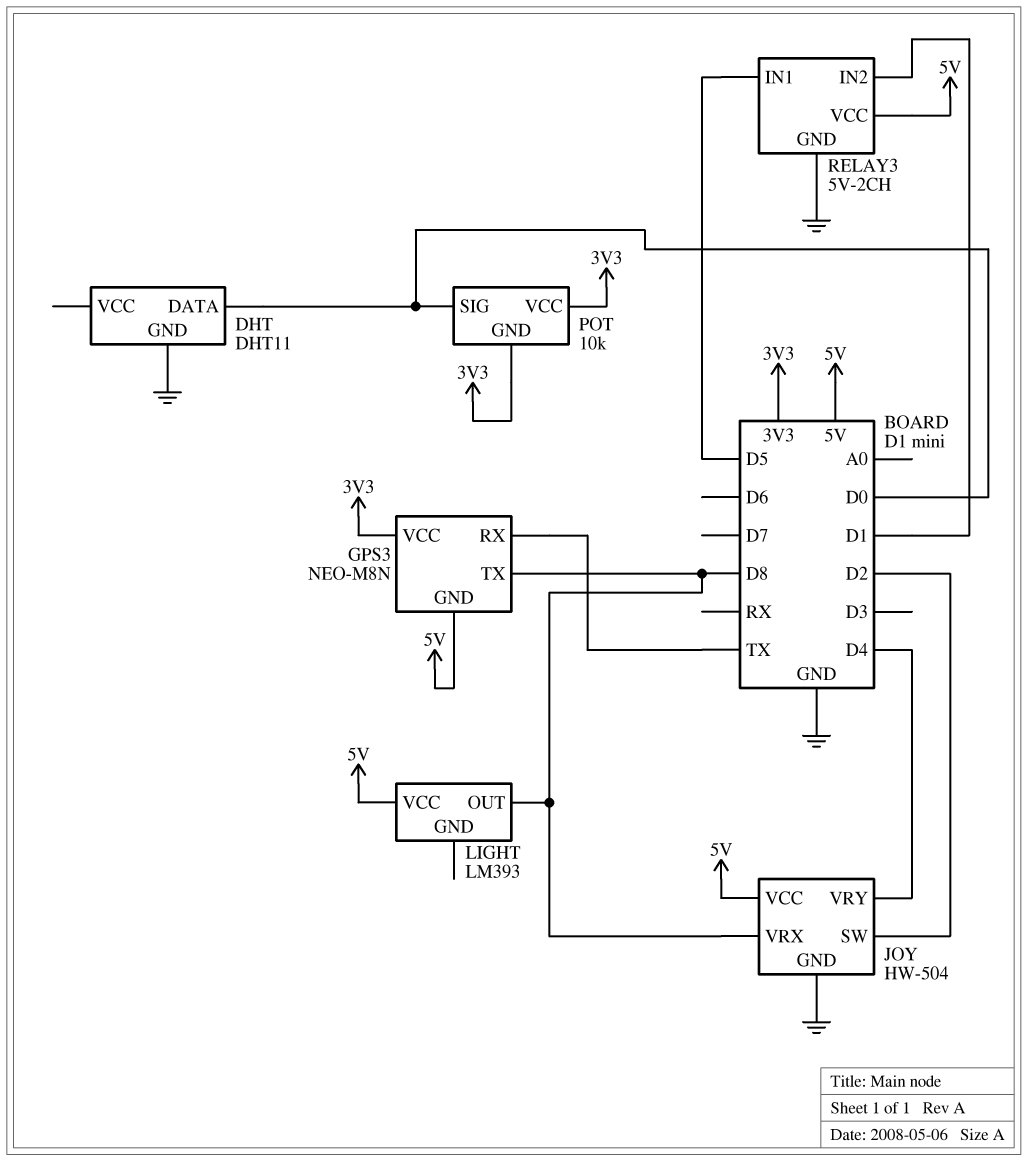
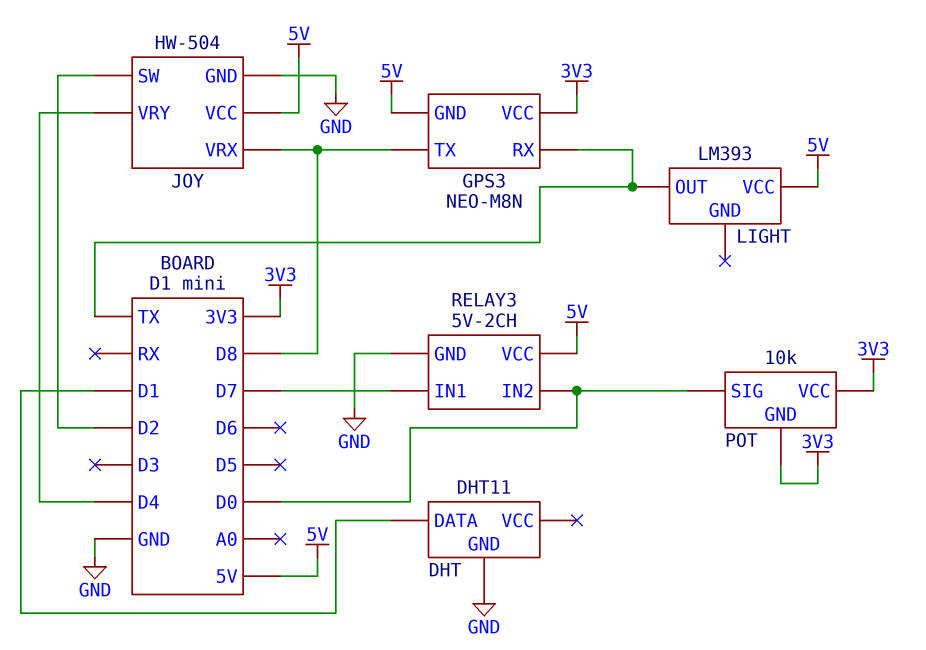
DHT pin DATA: D0 -> D1
LIGHT pin OUT: D8 -> TX
RELAY3 pin IN1: D5 -> D7
RELAY3 pin IN2: D1 -> D0

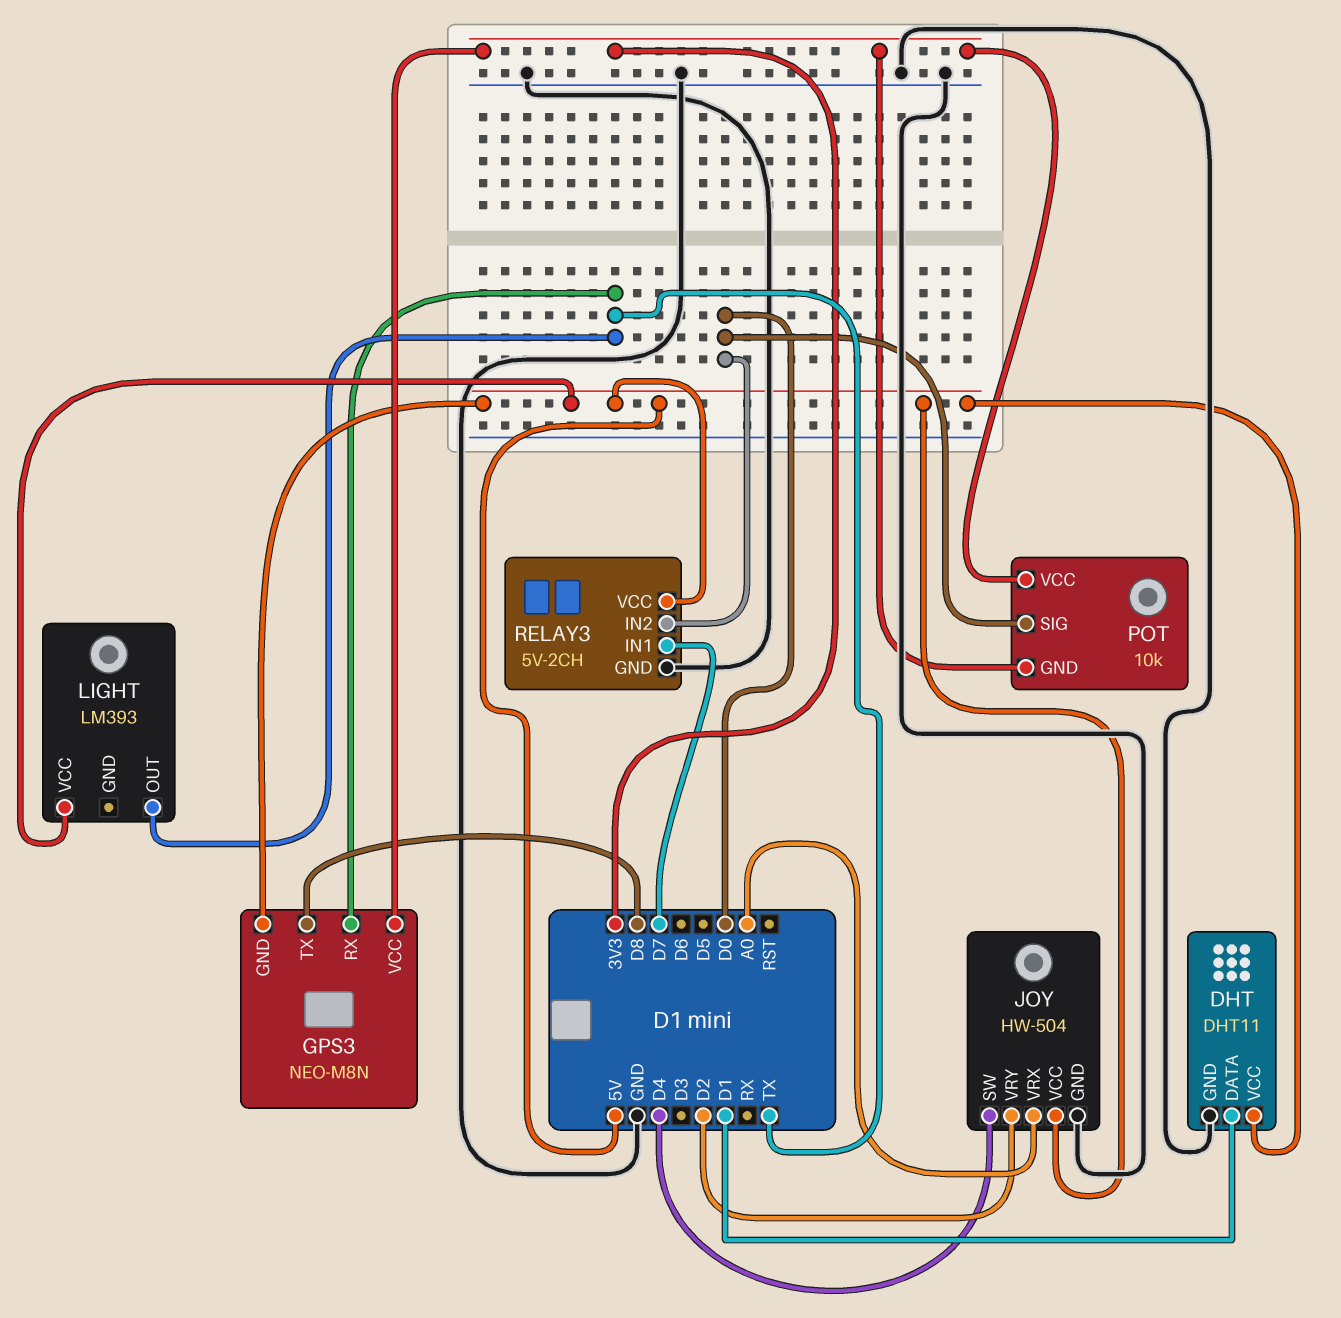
DHT pin VCC: none -> 5V
JOY pin SW: D2 -> D4
JOY pin VRX: D8 -> A0
JOY pin VRY: D4 -> D2

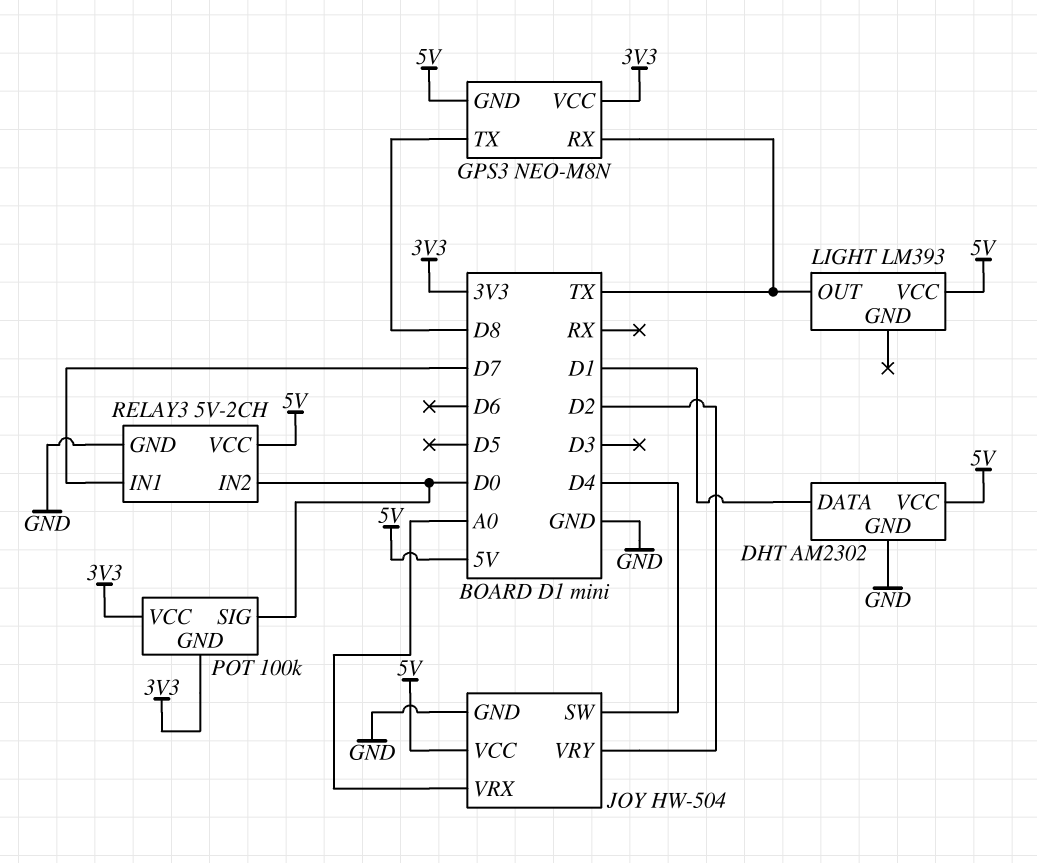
DHT: DHT11 -> AM2302
POT: 10k -> 100k

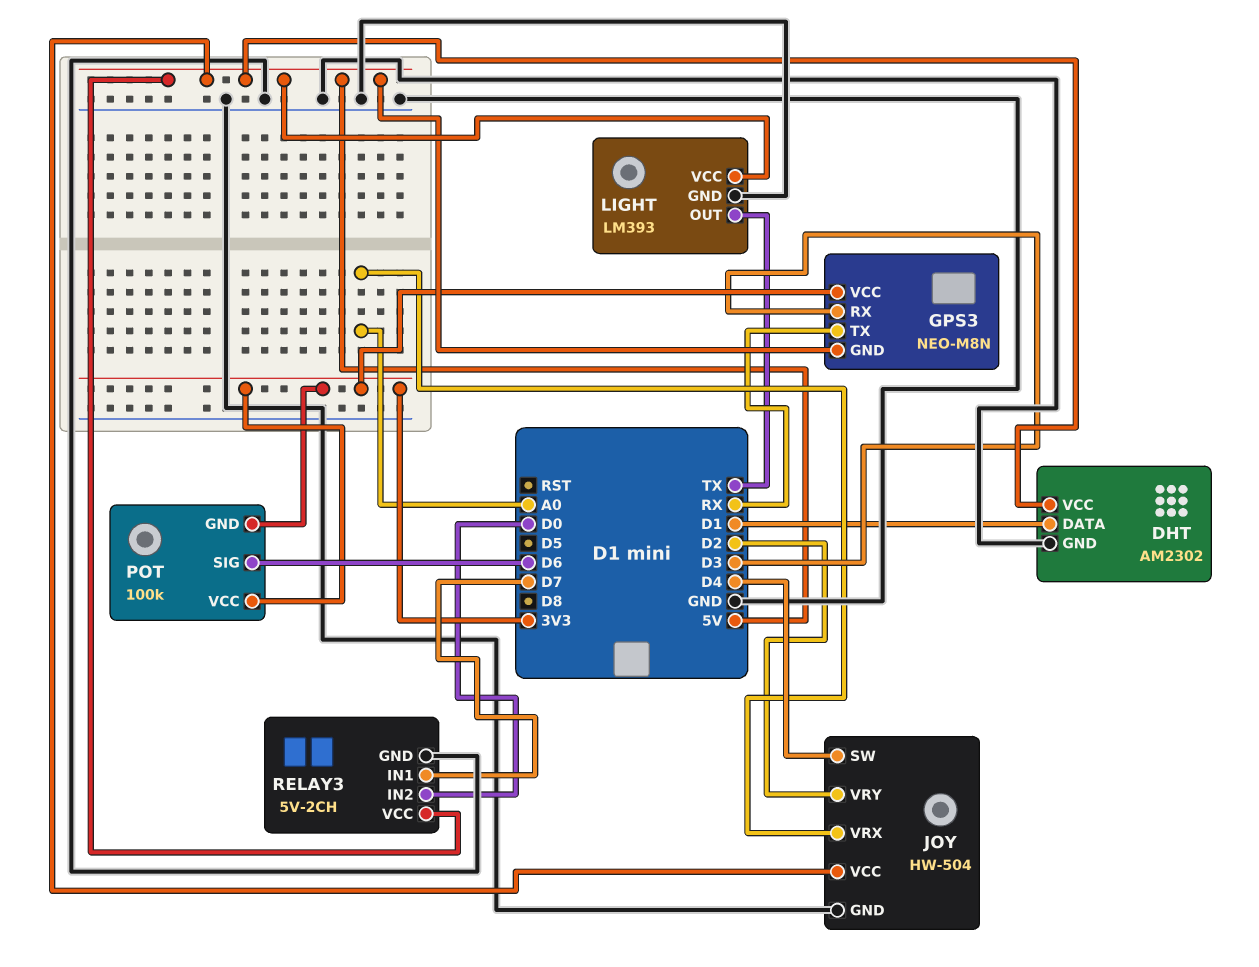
GPS3 pin RX: TX -> D3
GPS3 pin TX: D8 -> RX
LIGHT pin GND: none -> GND
POT pin SIG: D0 -> D6

